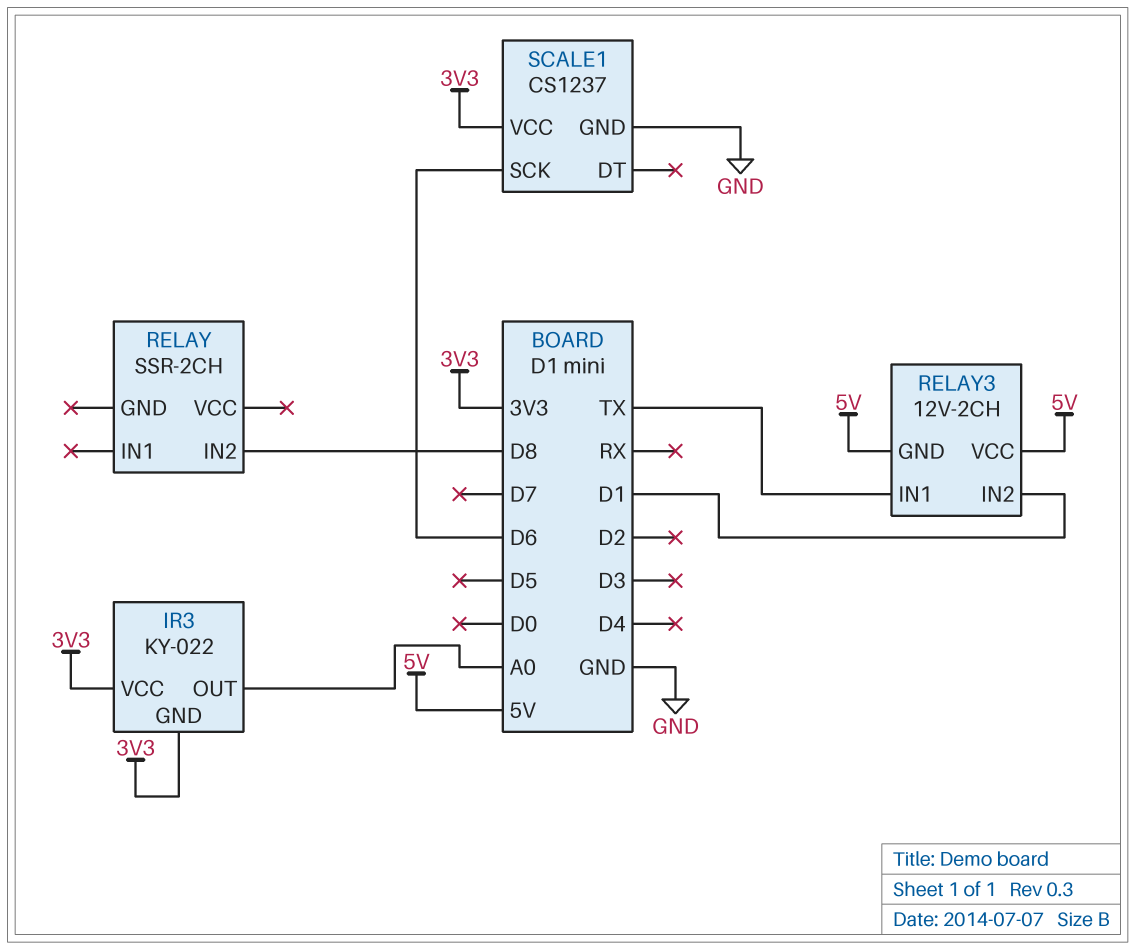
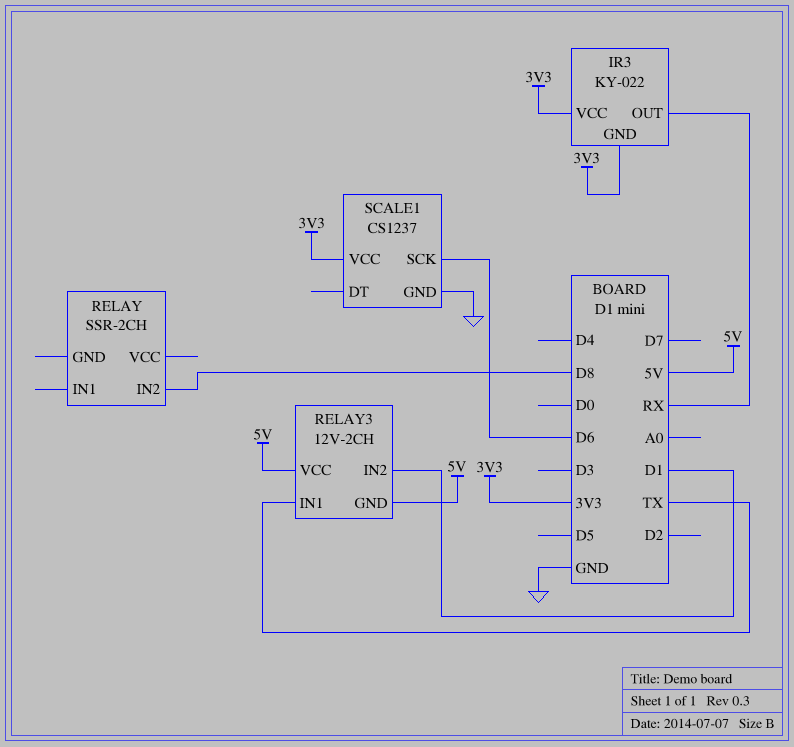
IR3 pin OUT: A0 -> RX

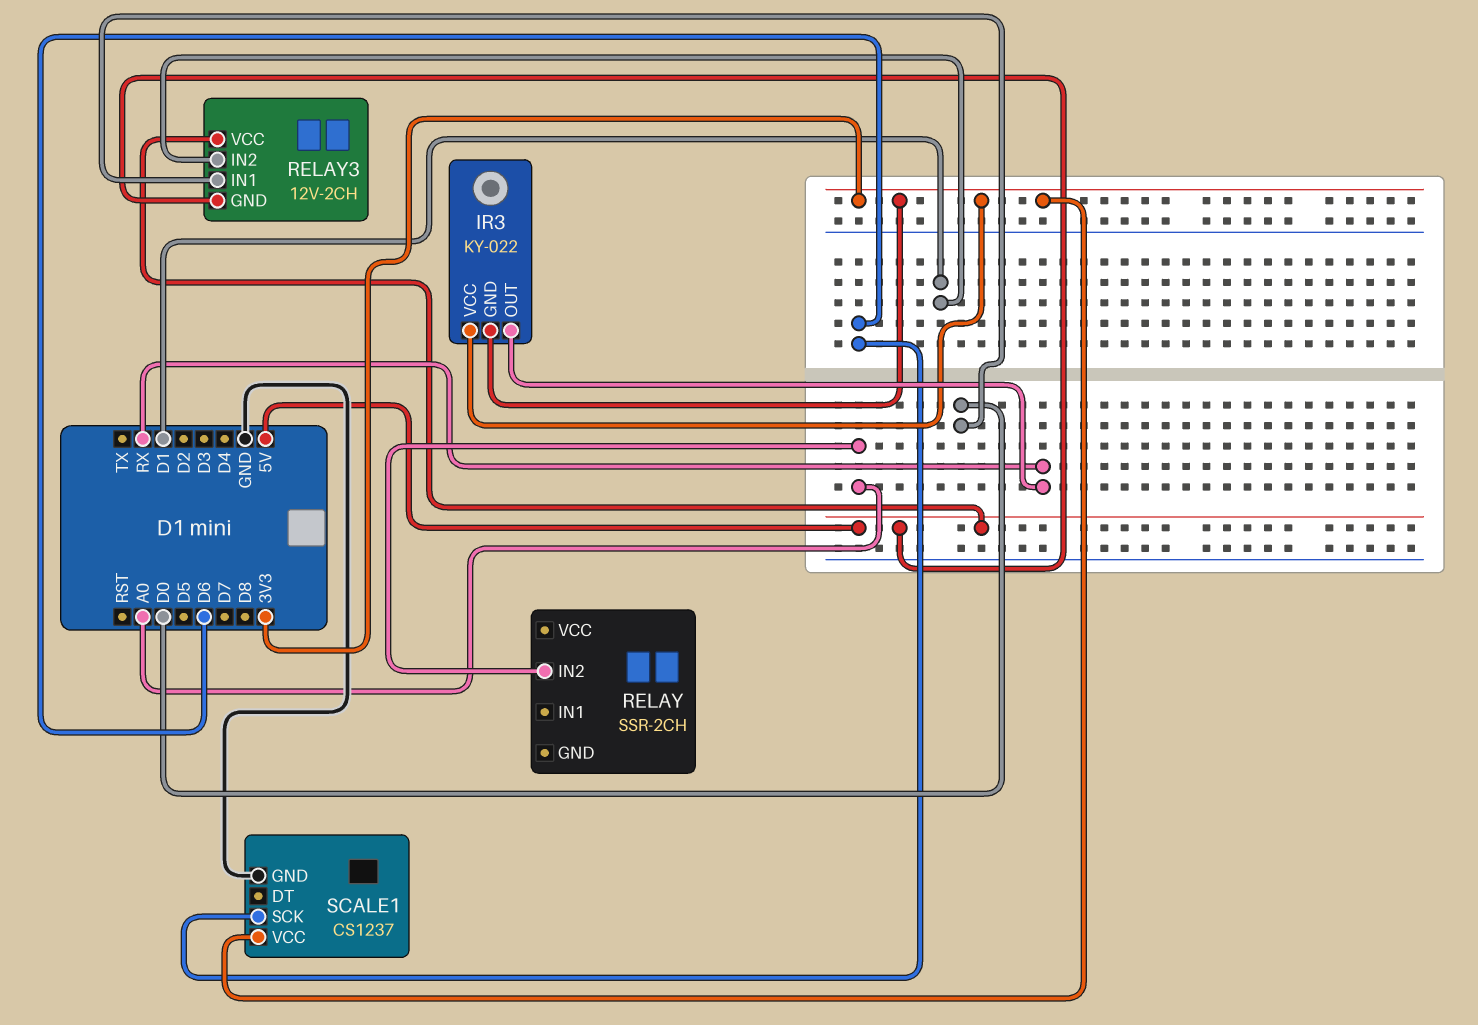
RELAY pin IN2: D8 -> A0
RELAY3 pin IN1: TX -> D0

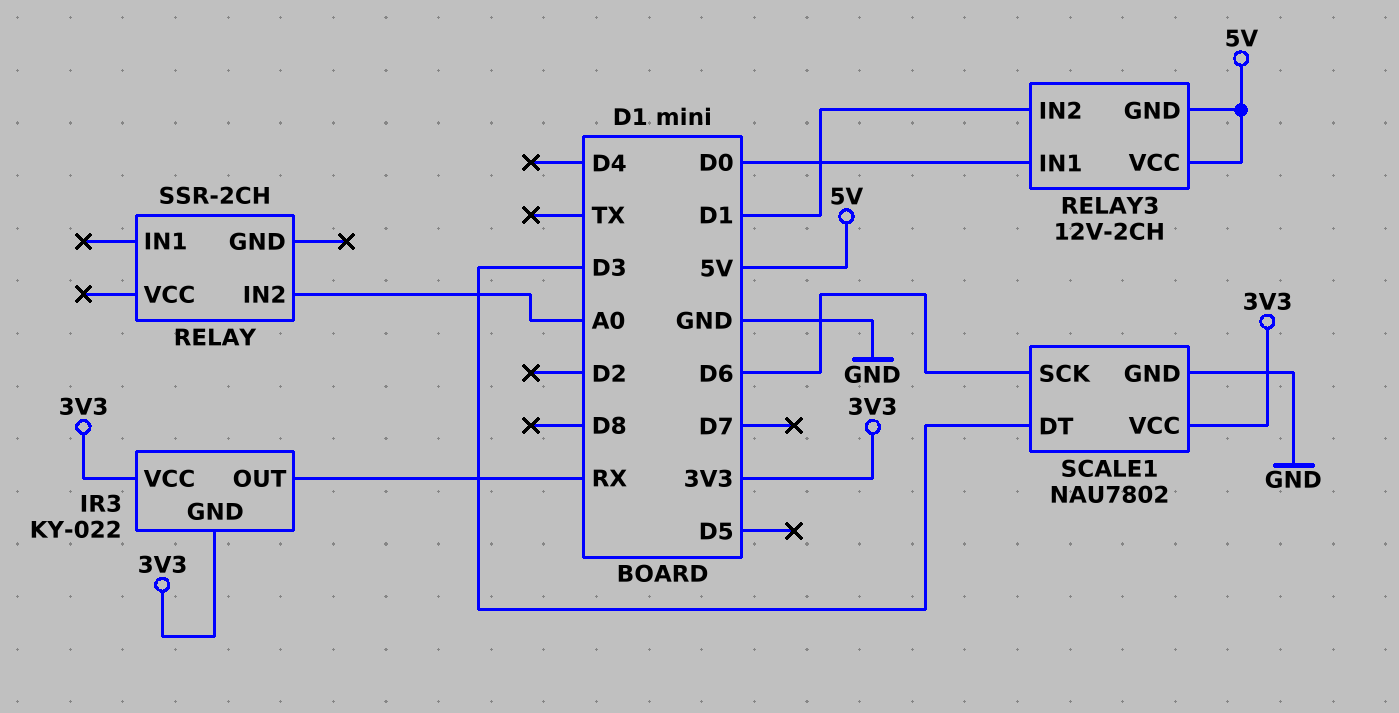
SCALE1: CS1237 -> NAU7802
SCALE1 pin DT: none -> D3

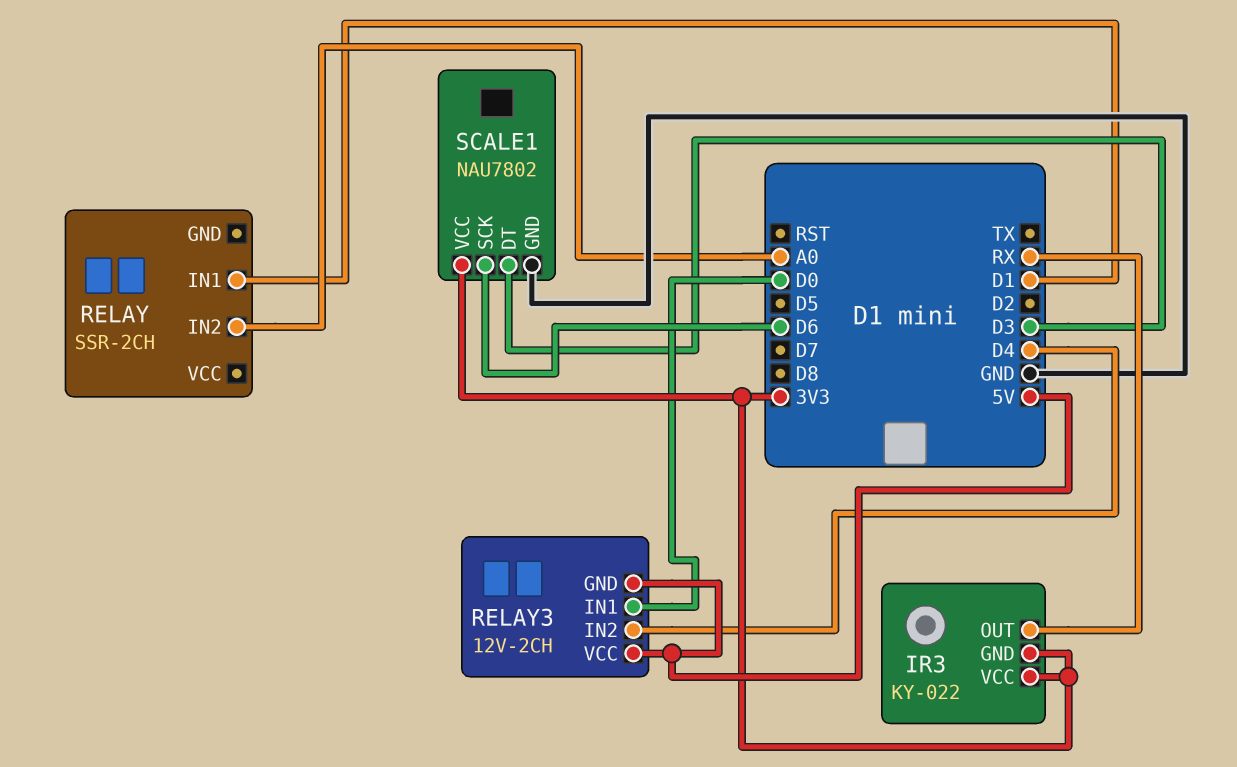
RELAY pin IN1: none -> D1
RELAY3 pin IN2: D1 -> D4

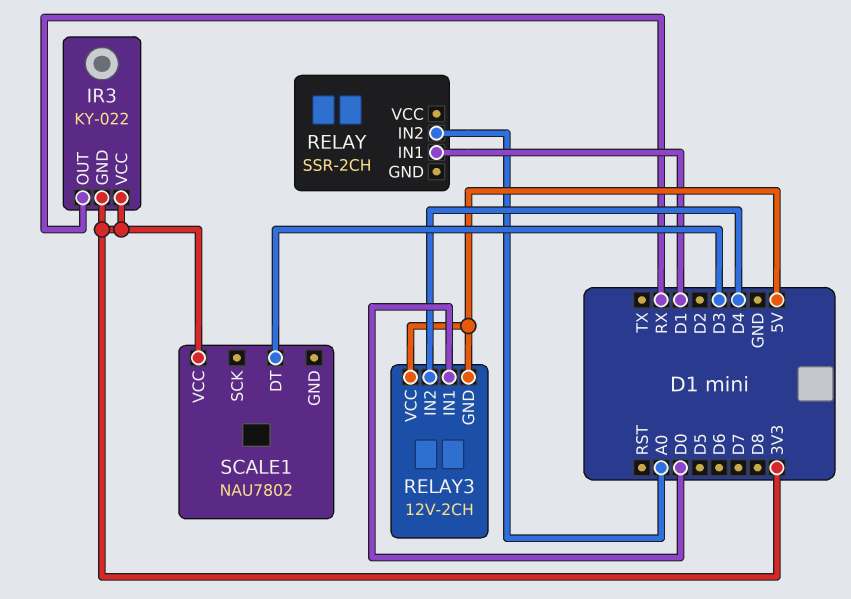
SCALE1 pin GND: GND -> none
SCALE1 pin SCK: D6 -> none

